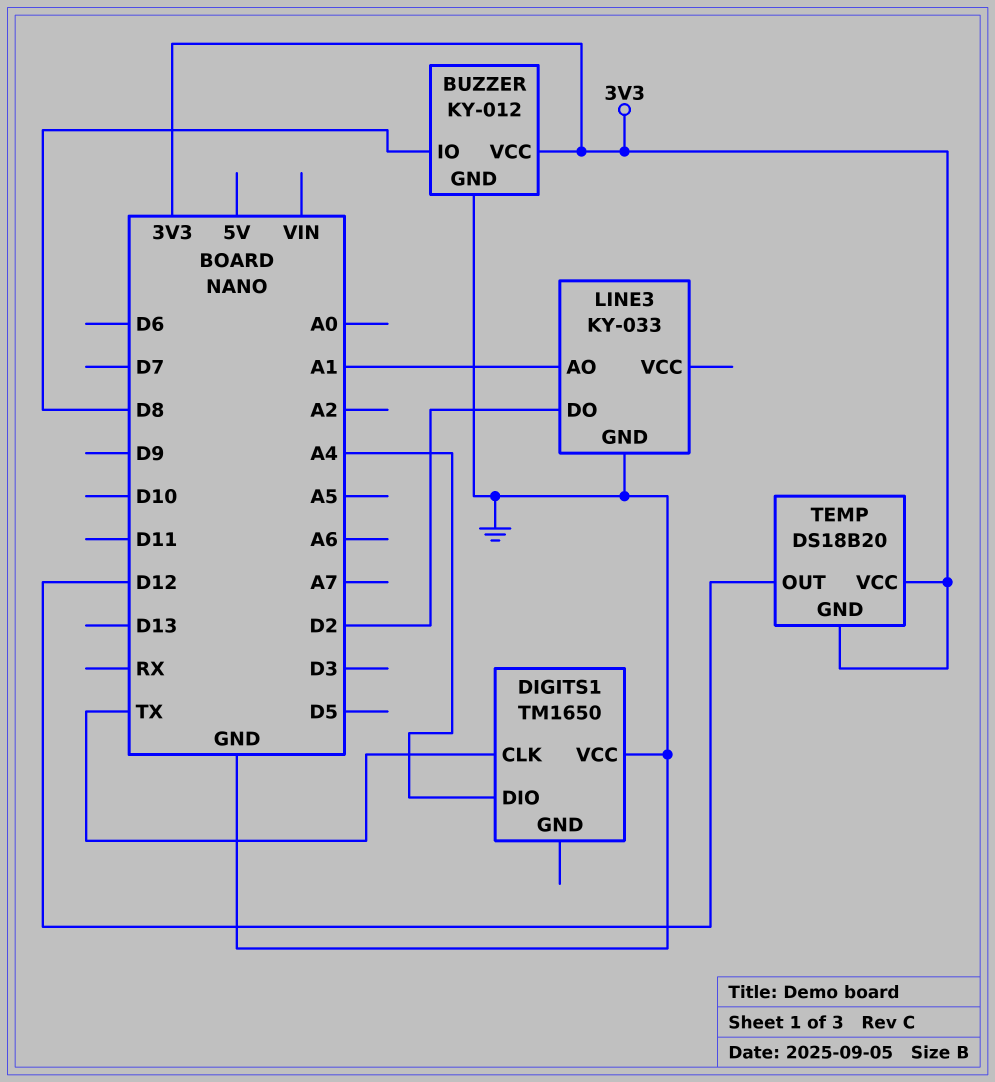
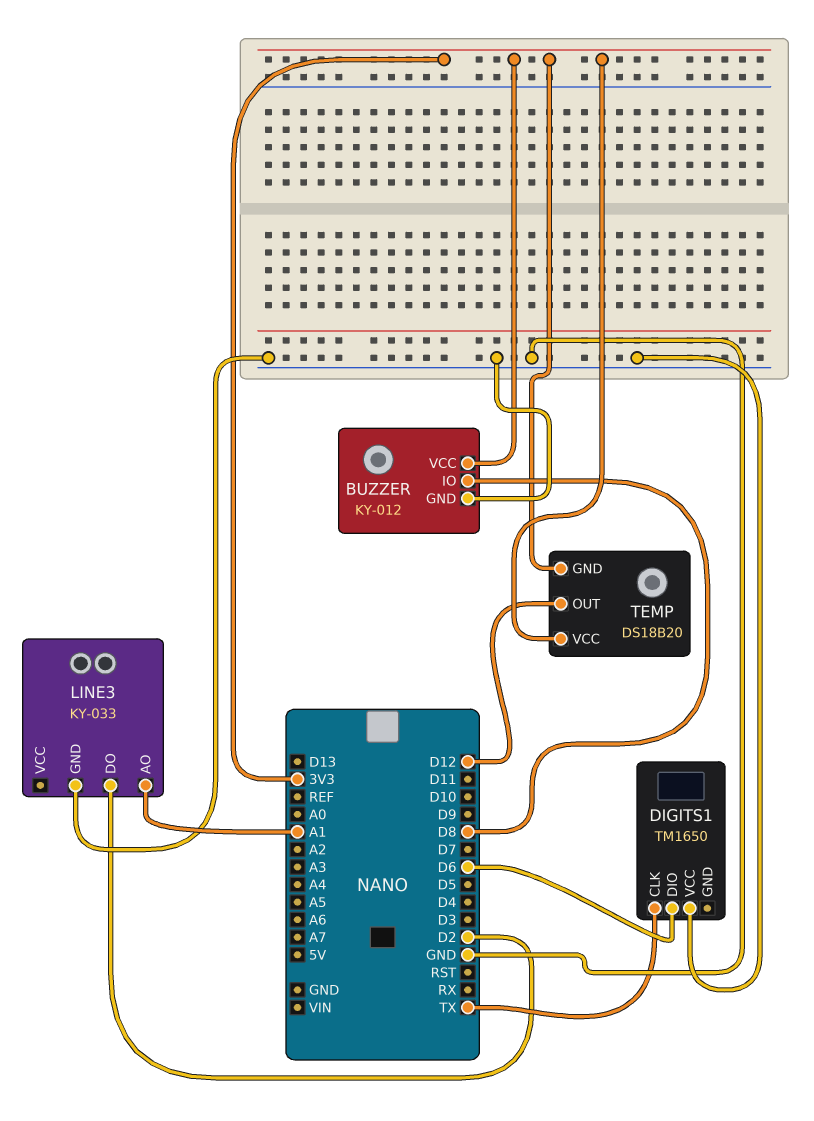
DIGITS1 pin DIO: A4 -> D6

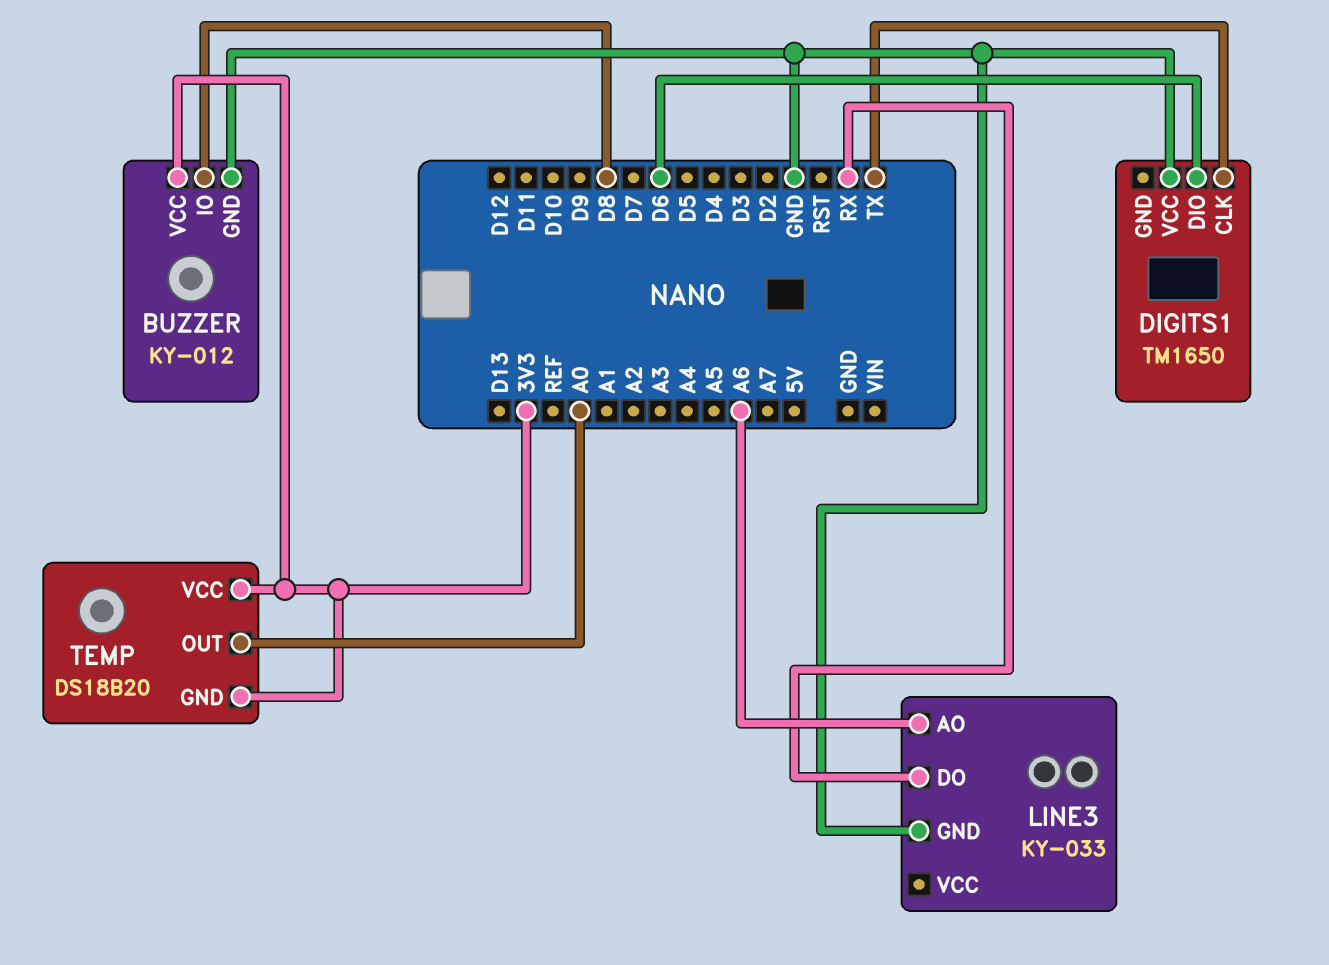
LINE3 pin AO: A1 -> A6
LINE3 pin DO: D2 -> RX
TEMP pin OUT: D12 -> A0

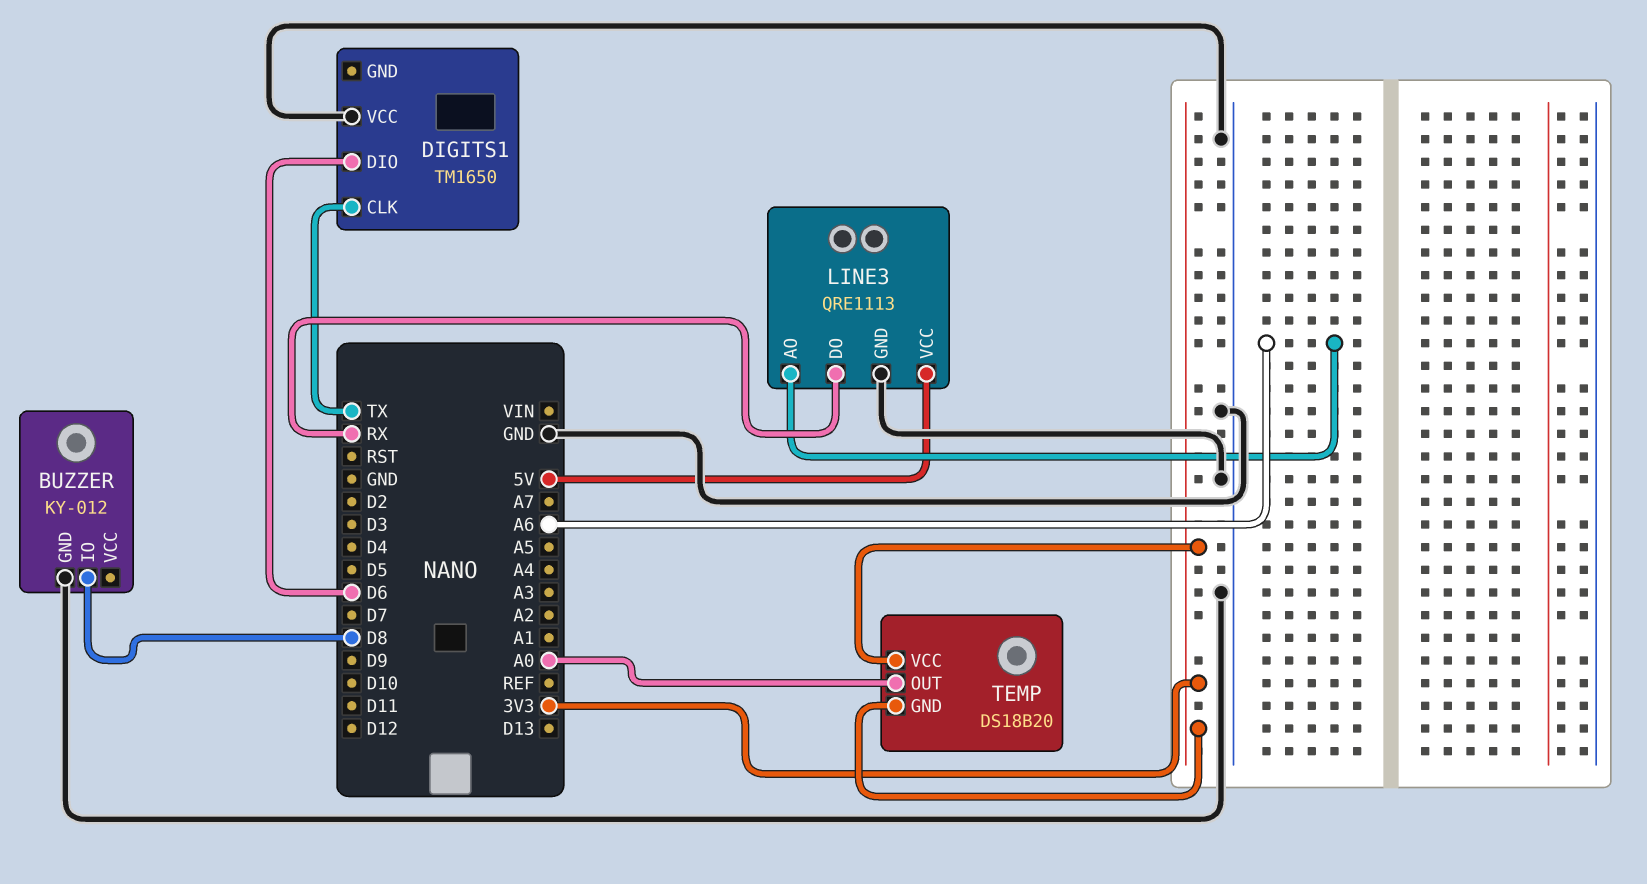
BUZZER pin VCC: 3V3 -> none
LINE3: KY-033 -> QRE1113
LINE3 pin VCC: none -> 5V

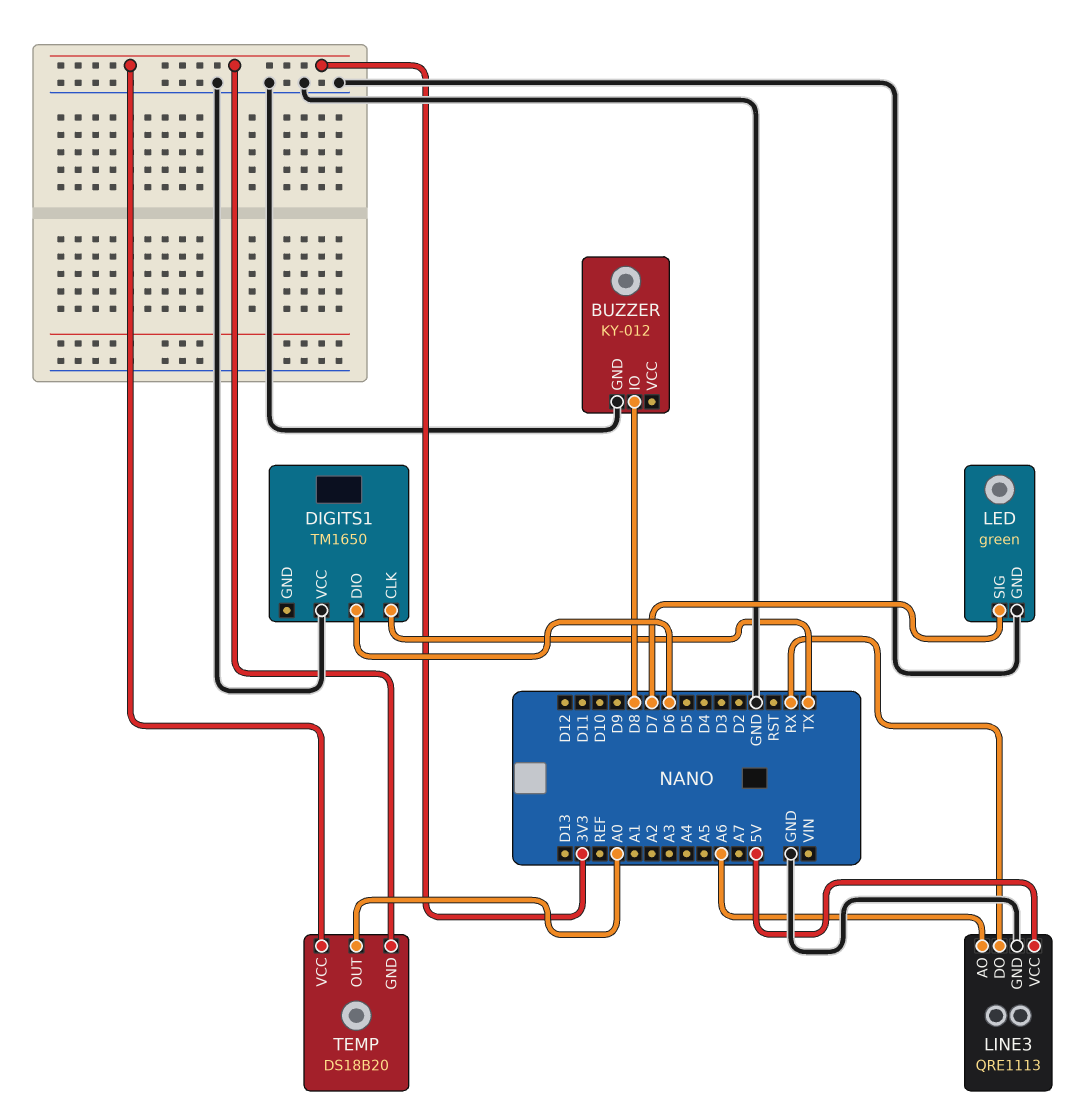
LED: none -> green
LED pin GND: none -> GND
LED pin SIG: none -> D7

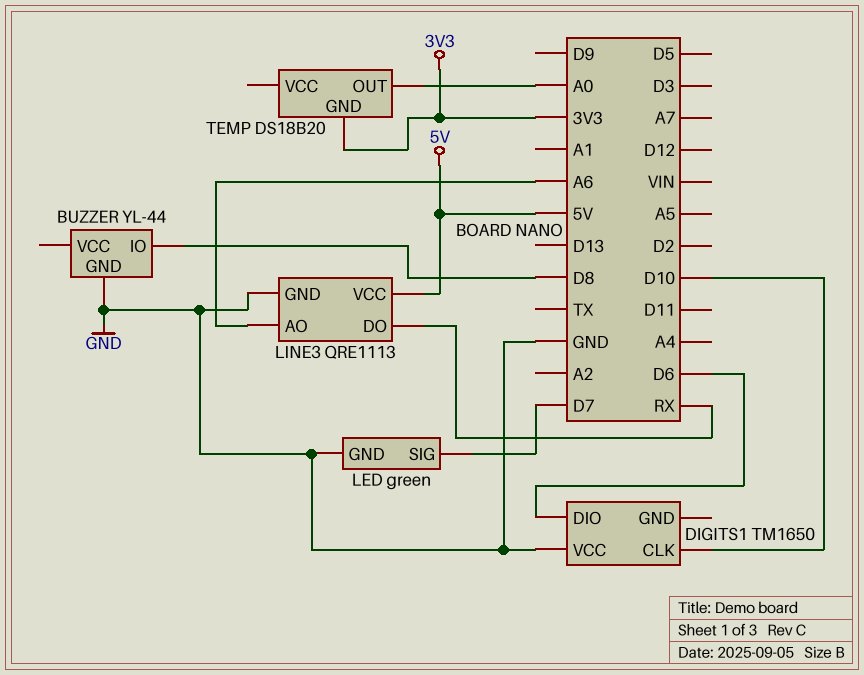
BUZZER: KY-012 -> YL-44
DIGITS1 pin CLK: TX -> D10
TEMP pin VCC: 3V3 -> none

